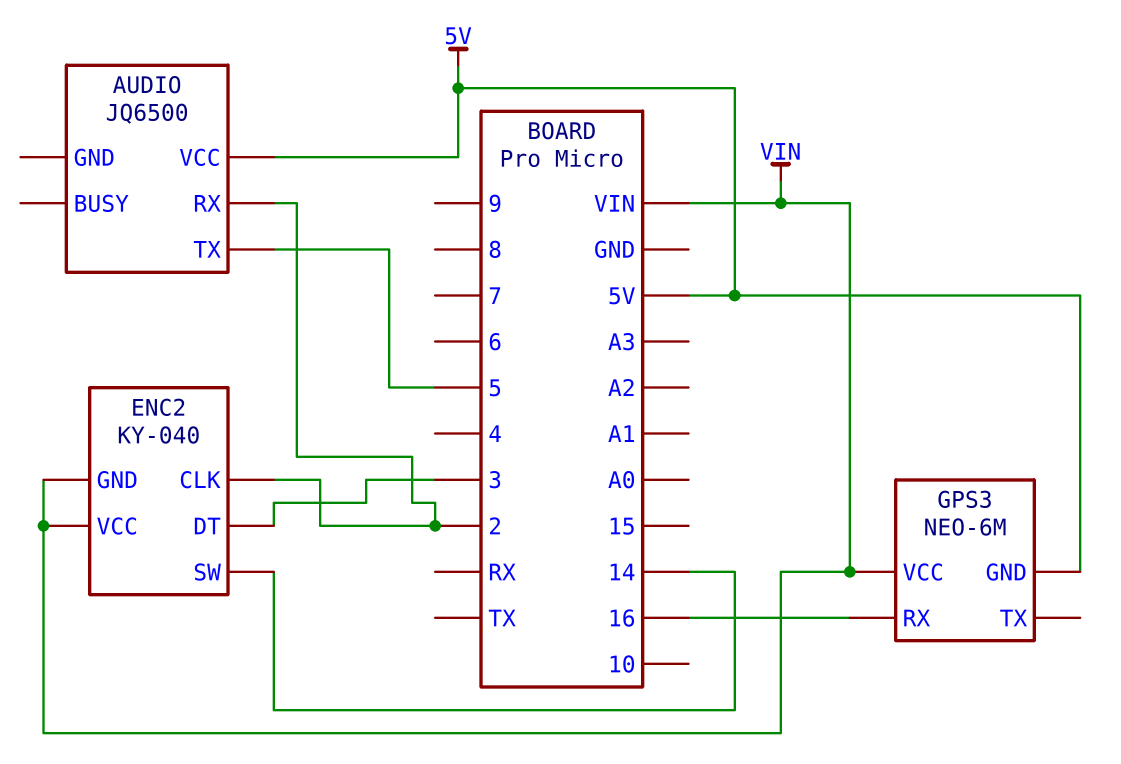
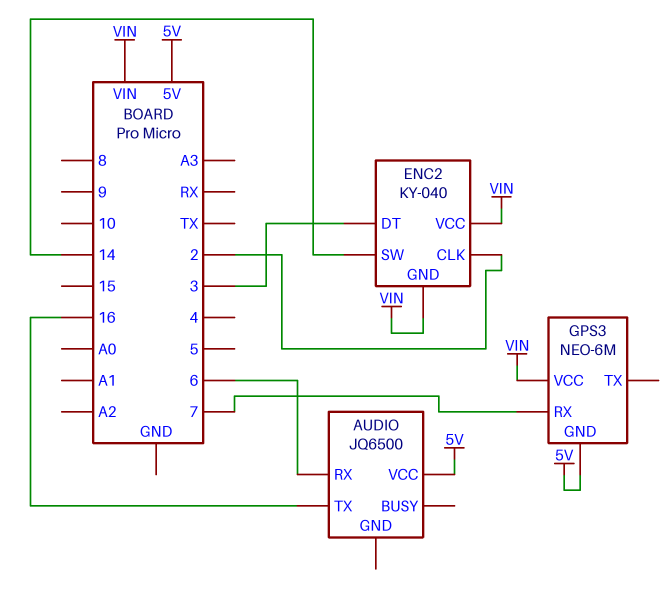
AUDIO pin RX: 2 -> 6
AUDIO pin TX: 5 -> 16
GPS3 pin RX: 16 -> 7

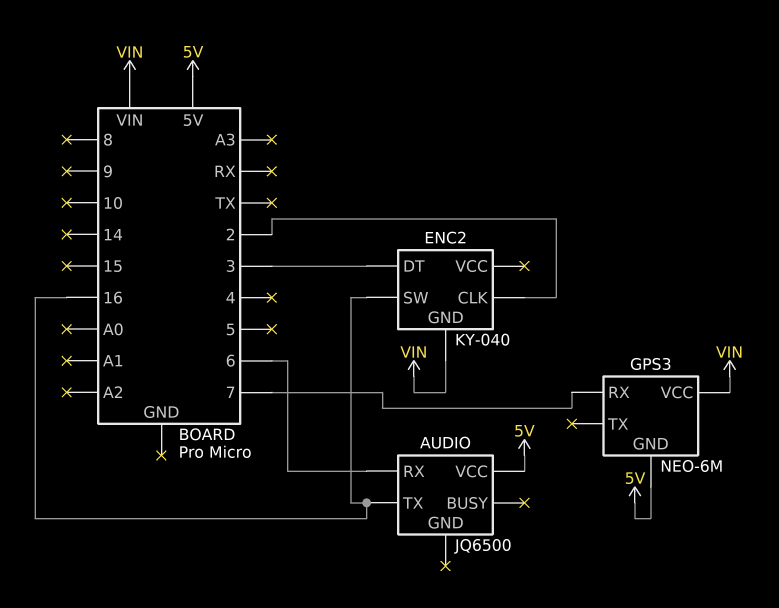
ENC2 pin SW: 14 -> 16
ENC2 pin VCC: VIN -> none

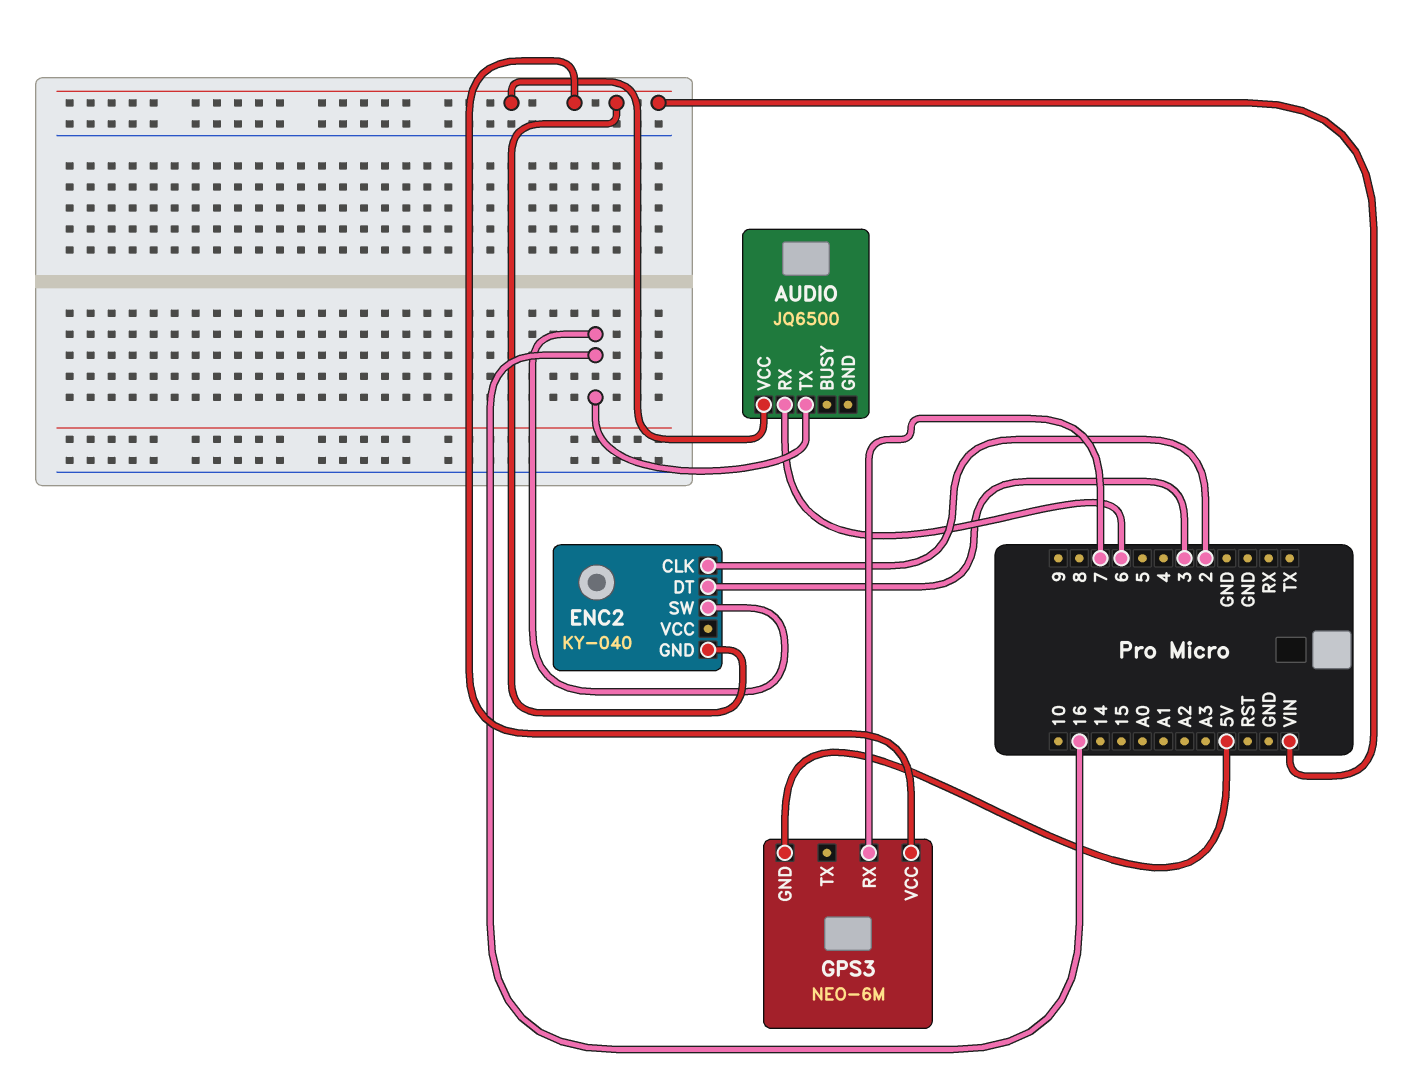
AUDIO pin VCC: 5V -> VIN

